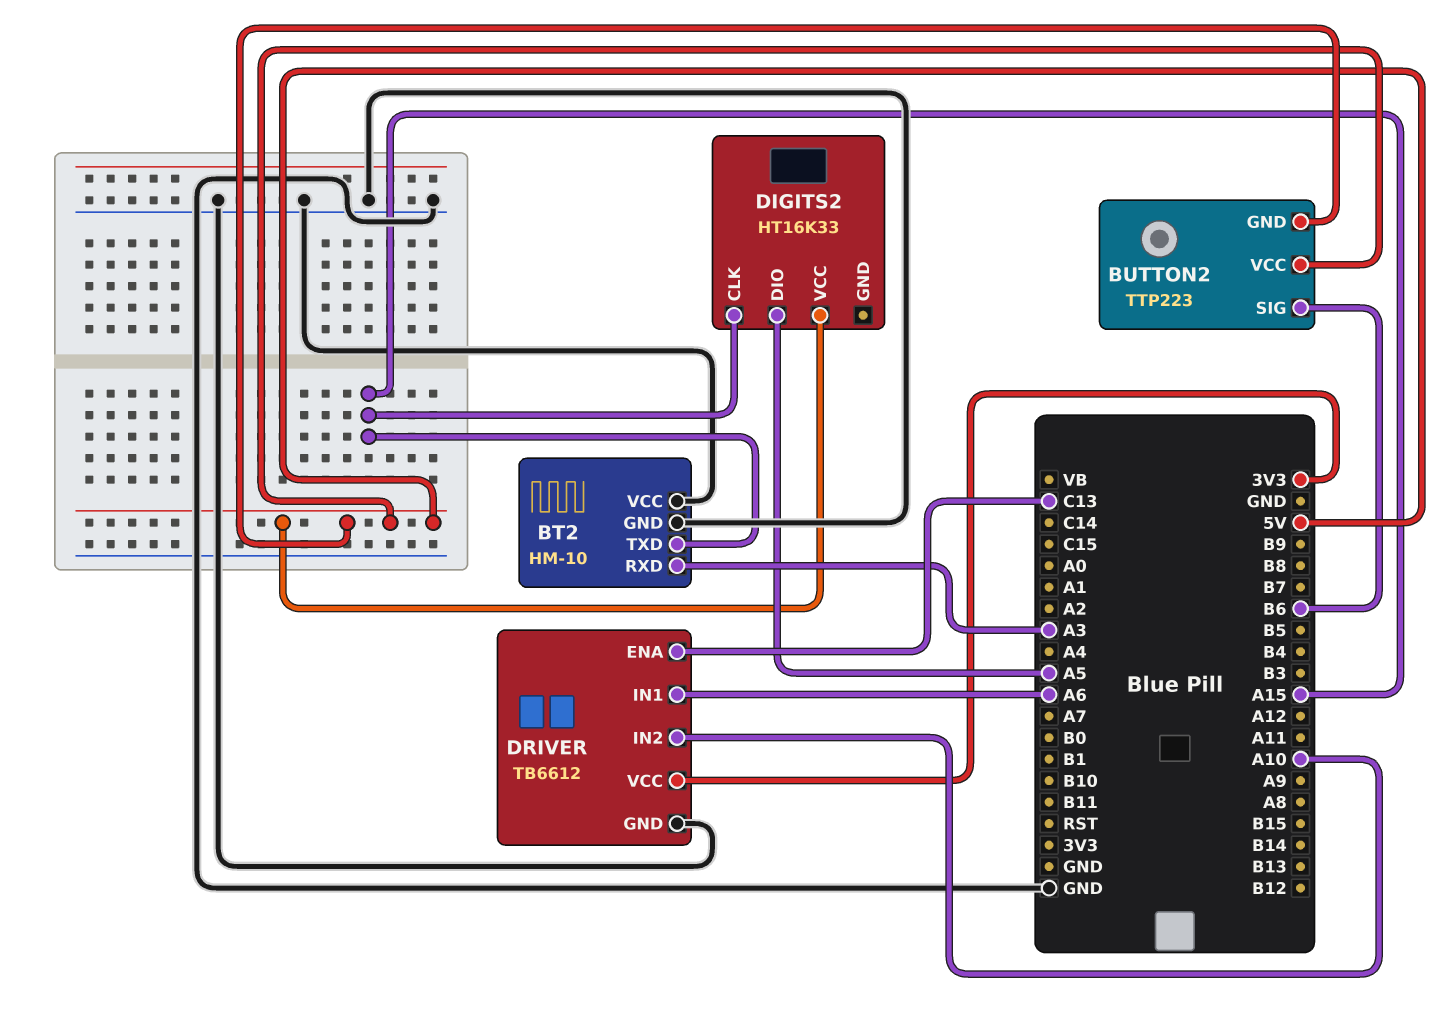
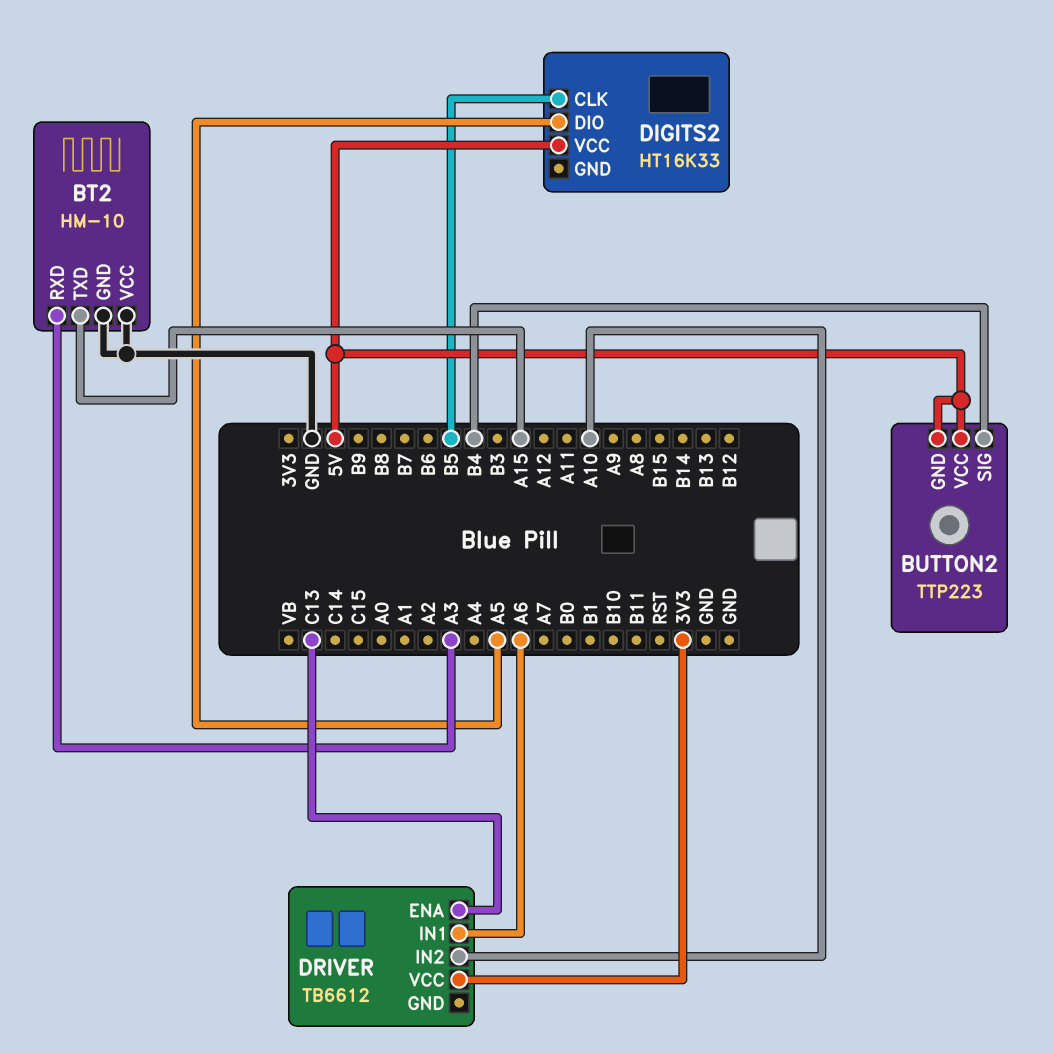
BUTTON2 pin SIG: B6 -> B4
DIGITS2 pin CLK: A15 -> B5
DRIVER pin GND: GND -> none

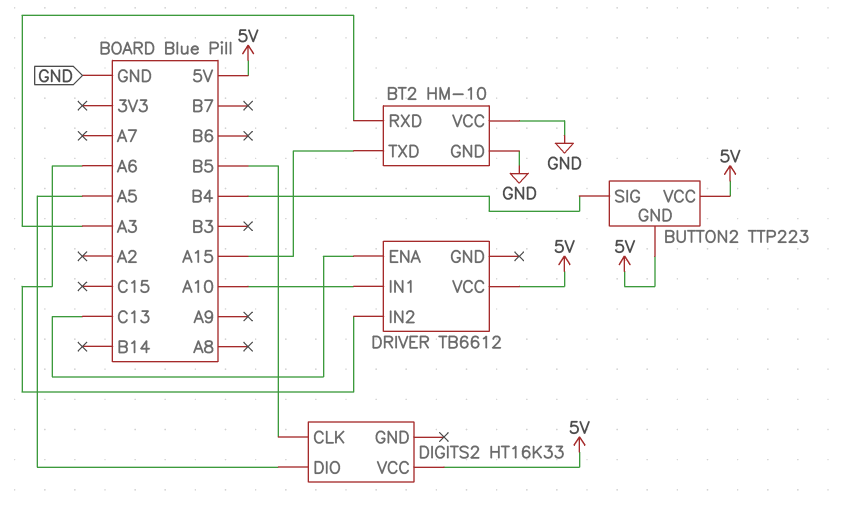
DRIVER pin IN1: A6 -> A10
DRIVER pin IN2: A10 -> A6
DRIVER pin VCC: 3V3 -> 5V

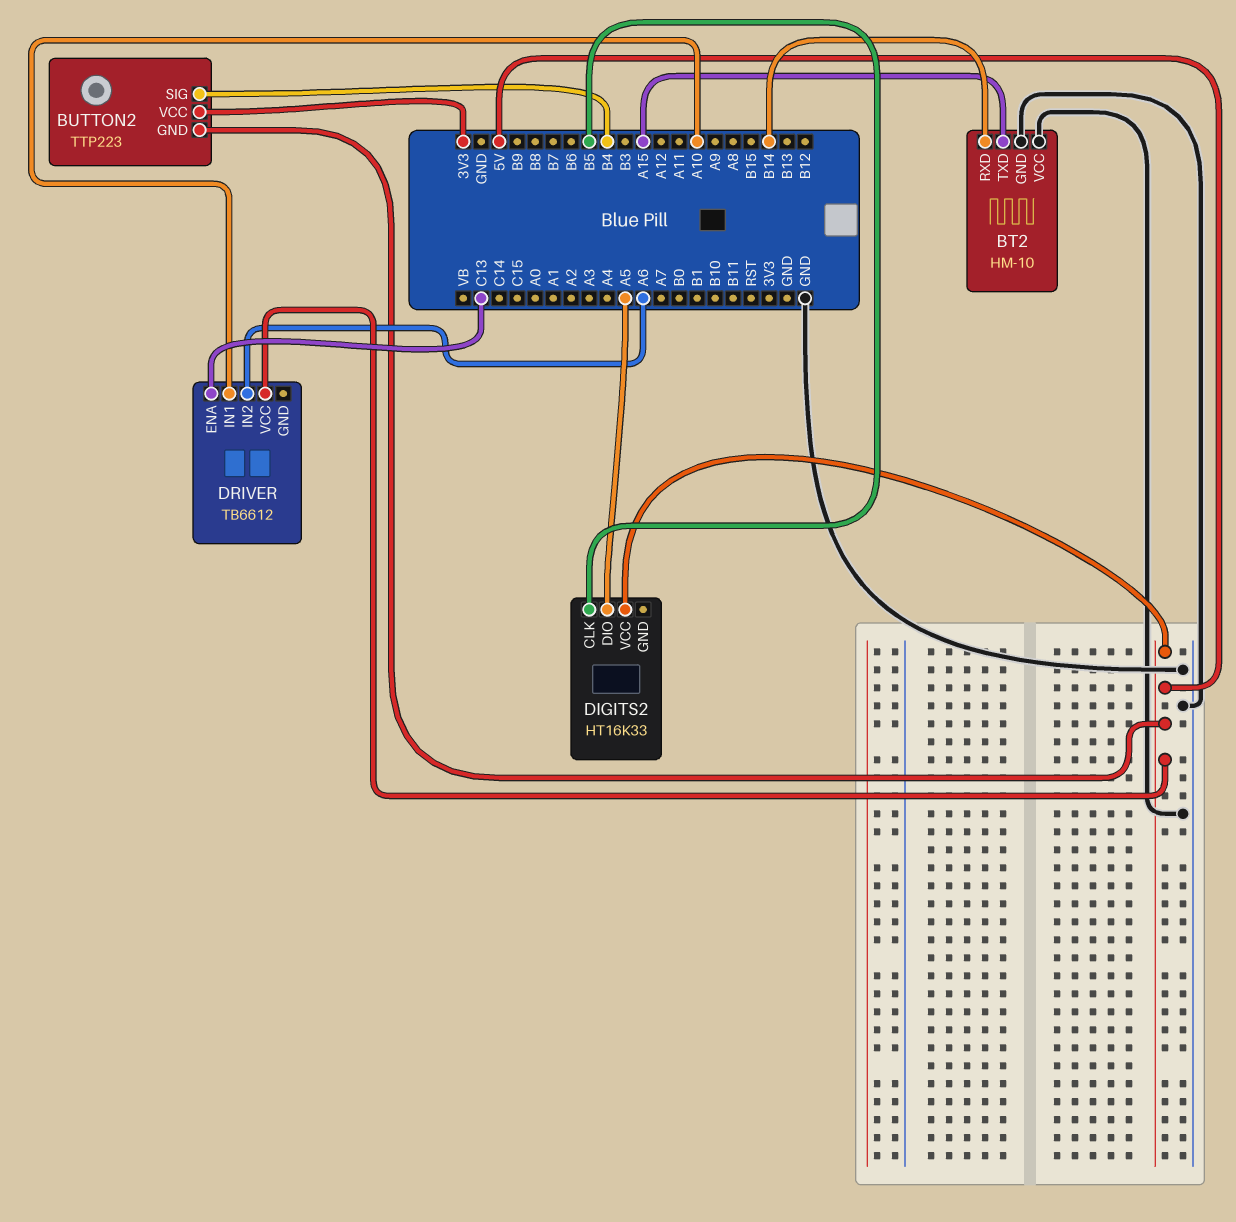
BT2 pin RXD: A3 -> B14
BUTTON2 pin VCC: 5V -> 3V3

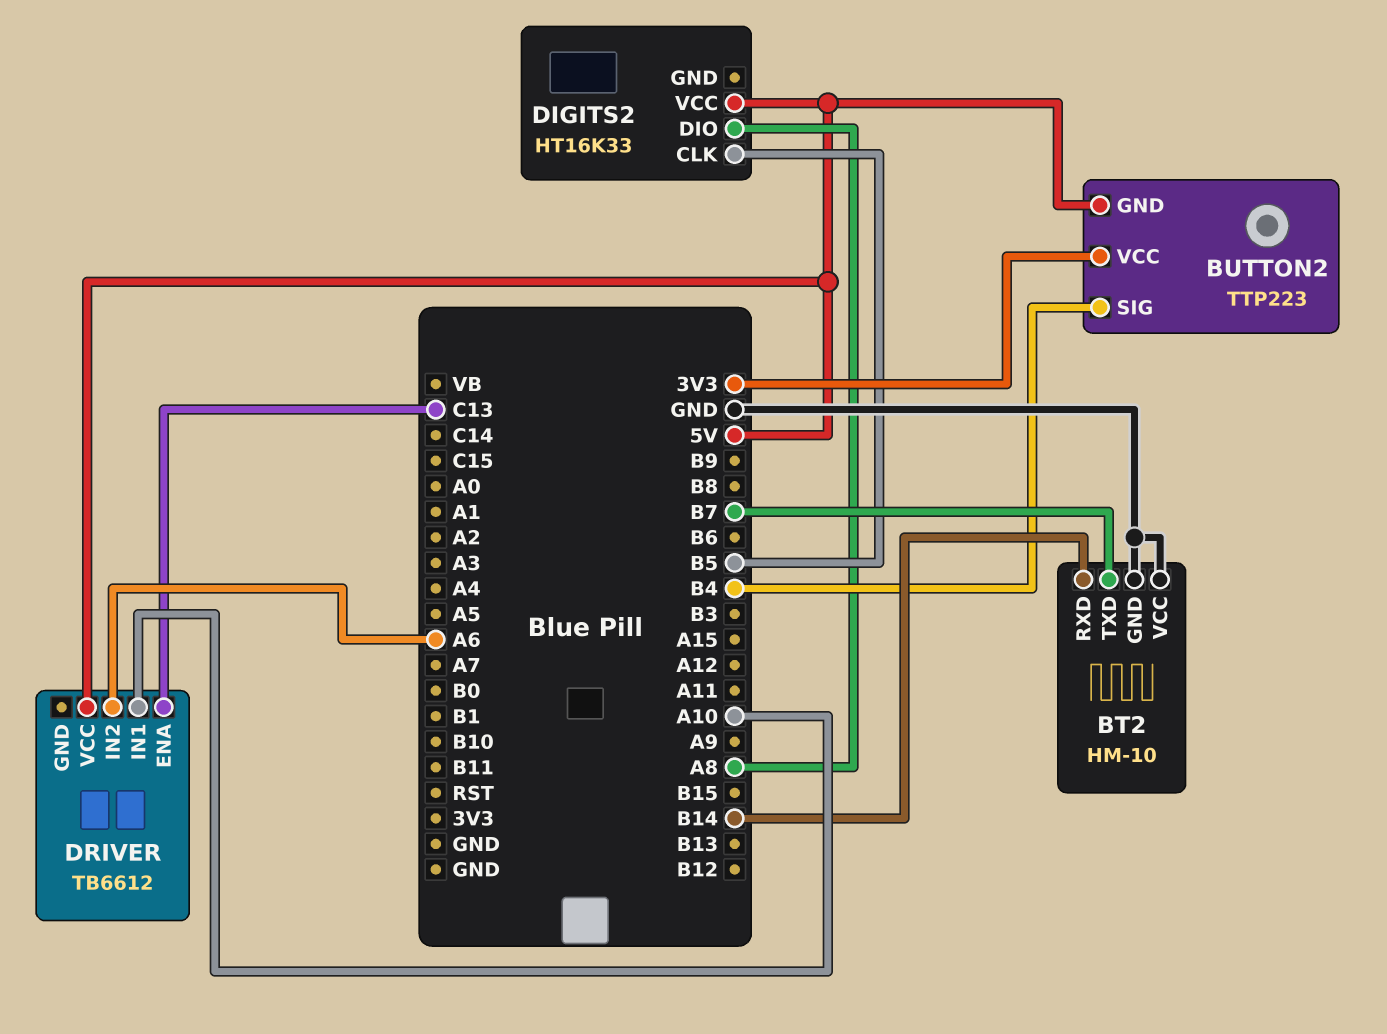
BT2 pin TXD: A15 -> B7
DIGITS2 pin DIO: A5 -> A8

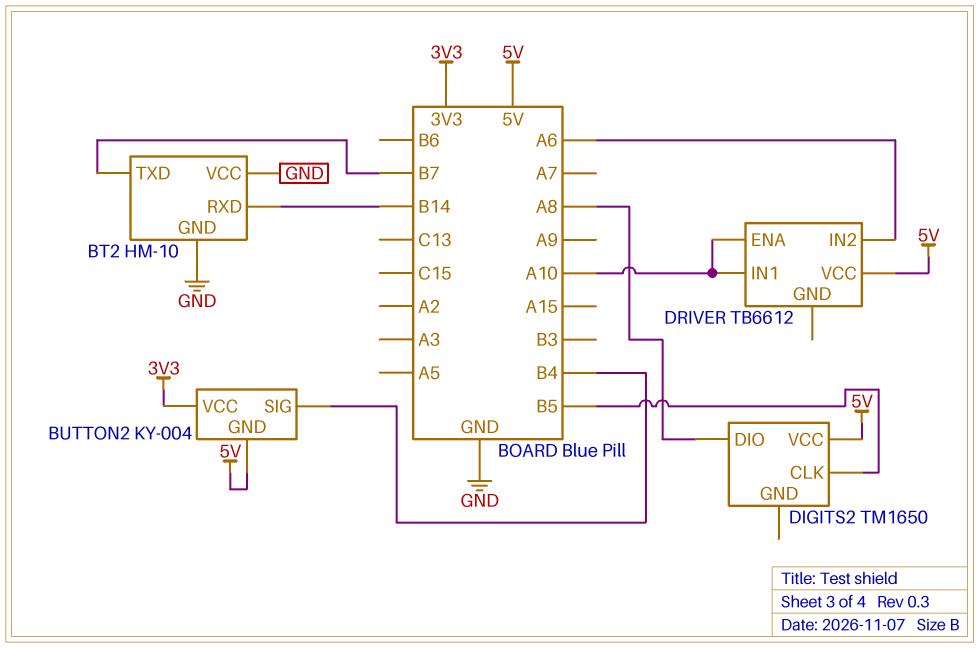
BUTTON2: TTP223 -> KY-004
DIGITS2: HT16K33 -> TM1650
DRIVER pin ENA: C13 -> A10

